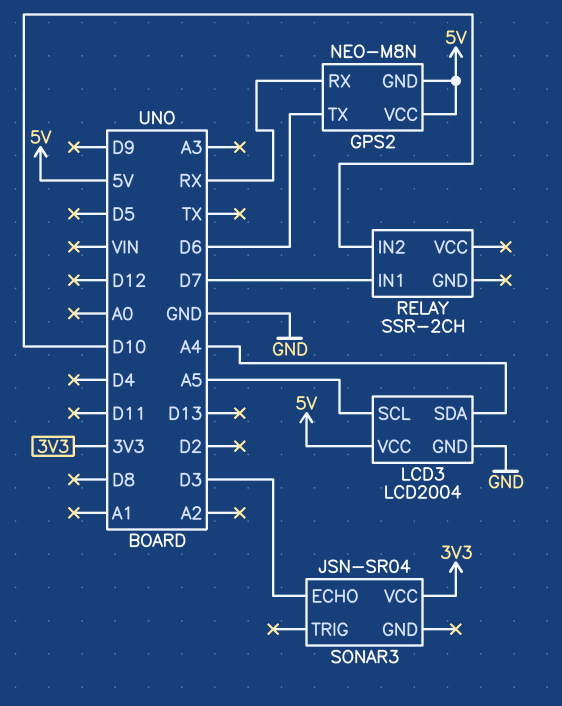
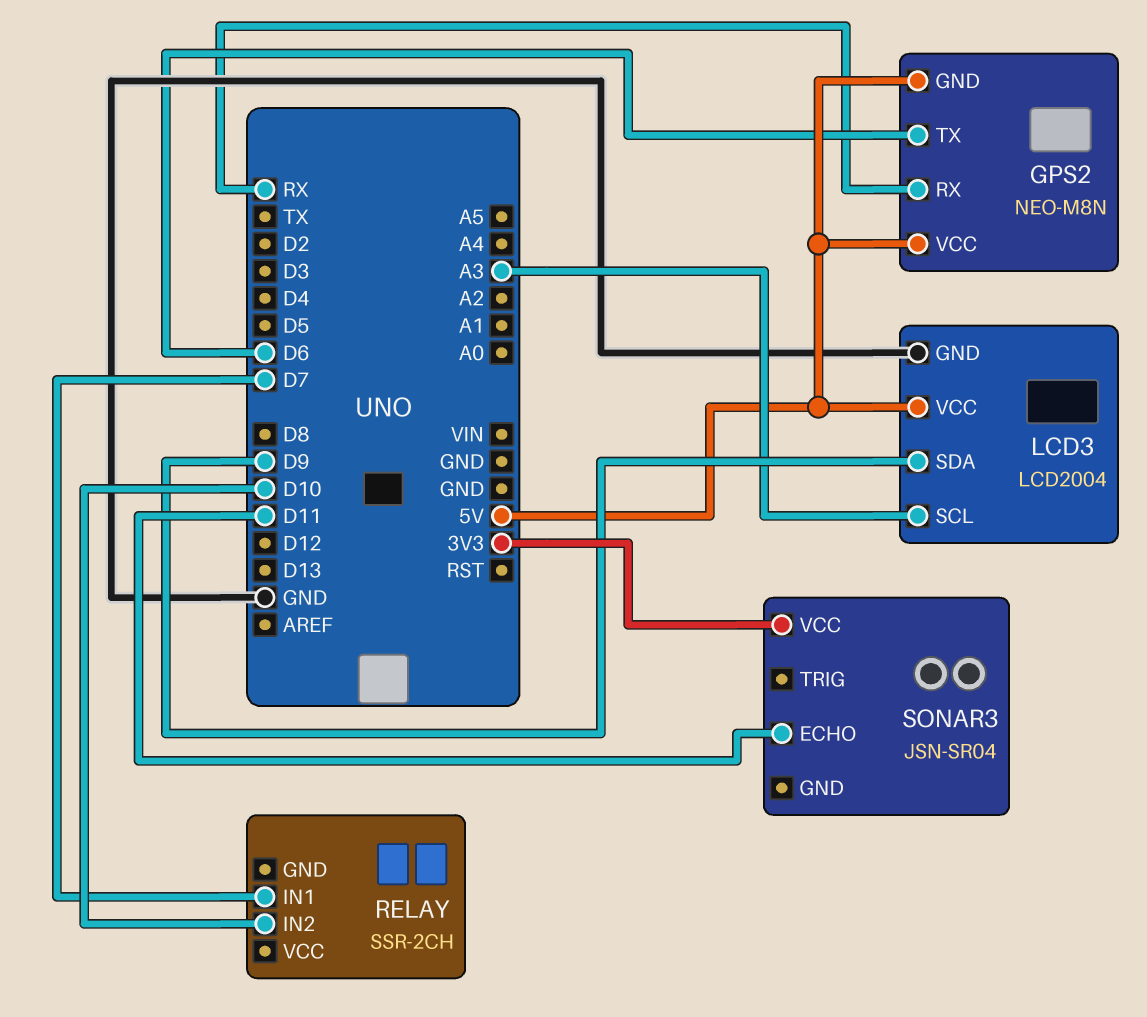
LCD3 pin SCL: A5 -> A3
LCD3 pin SDA: A4 -> D9
SONAR3 pin ECHO: D3 -> D11

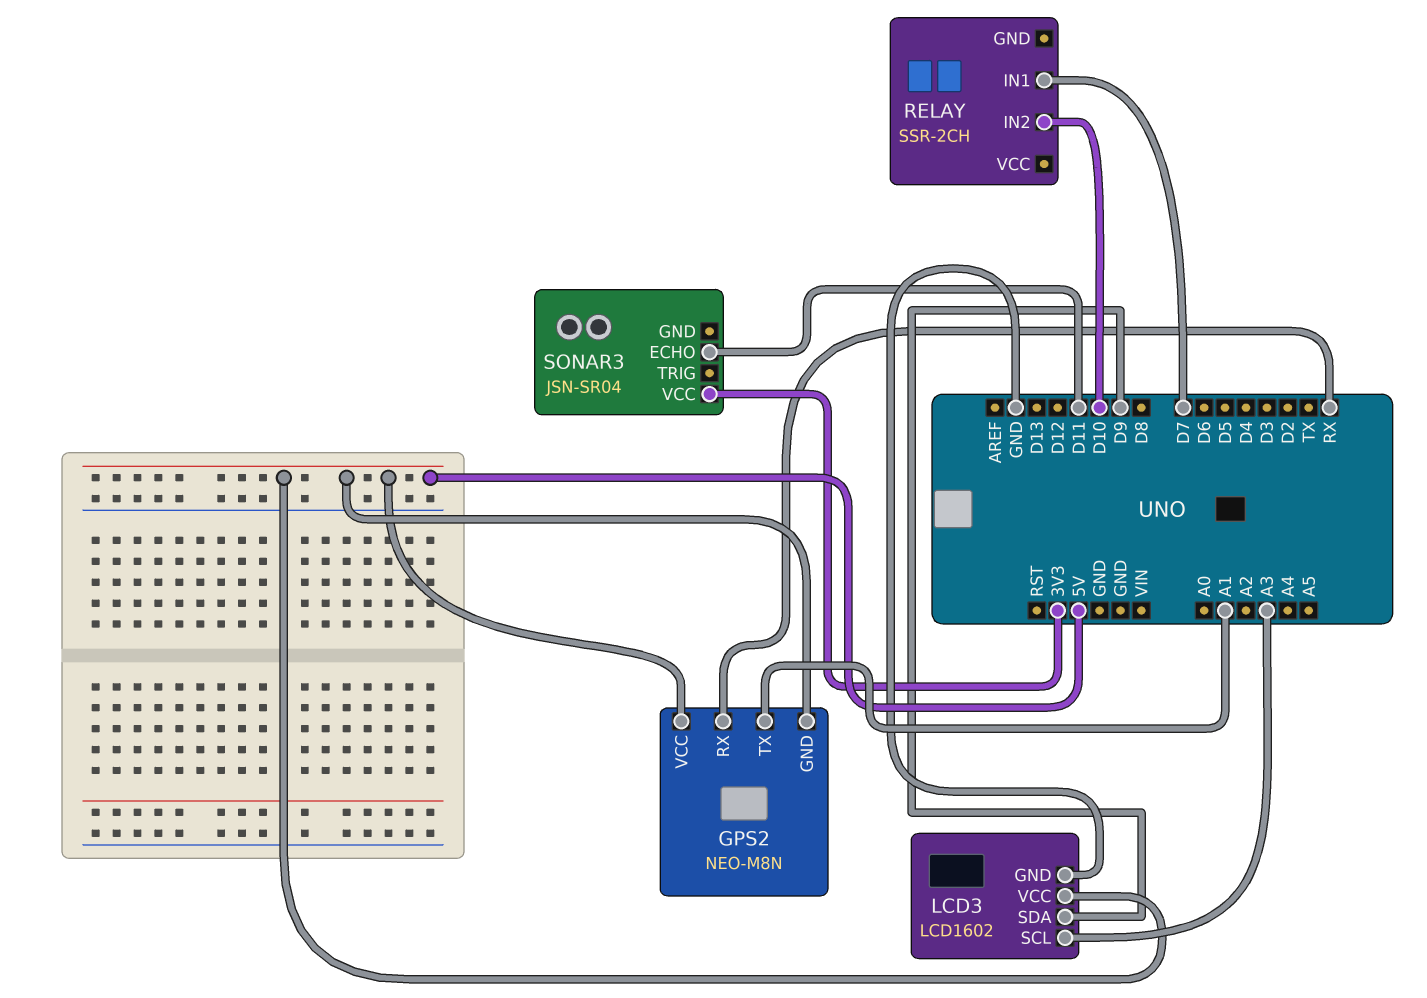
GPS2 pin TX: D6 -> A1
LCD3: LCD2004 -> LCD1602

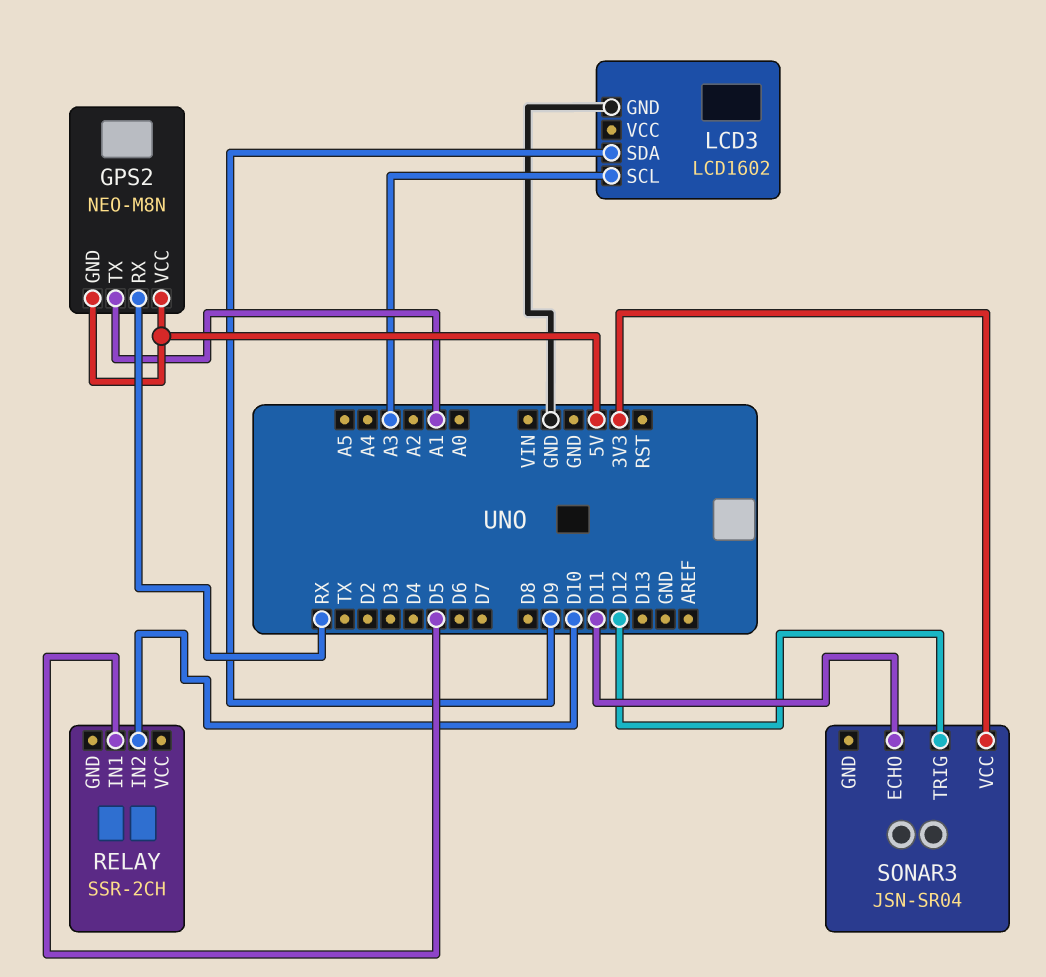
LCD3 pin VCC: 5V -> none
RELAY pin IN1: D7 -> D5
SONAR3 pin TRIG: none -> D12

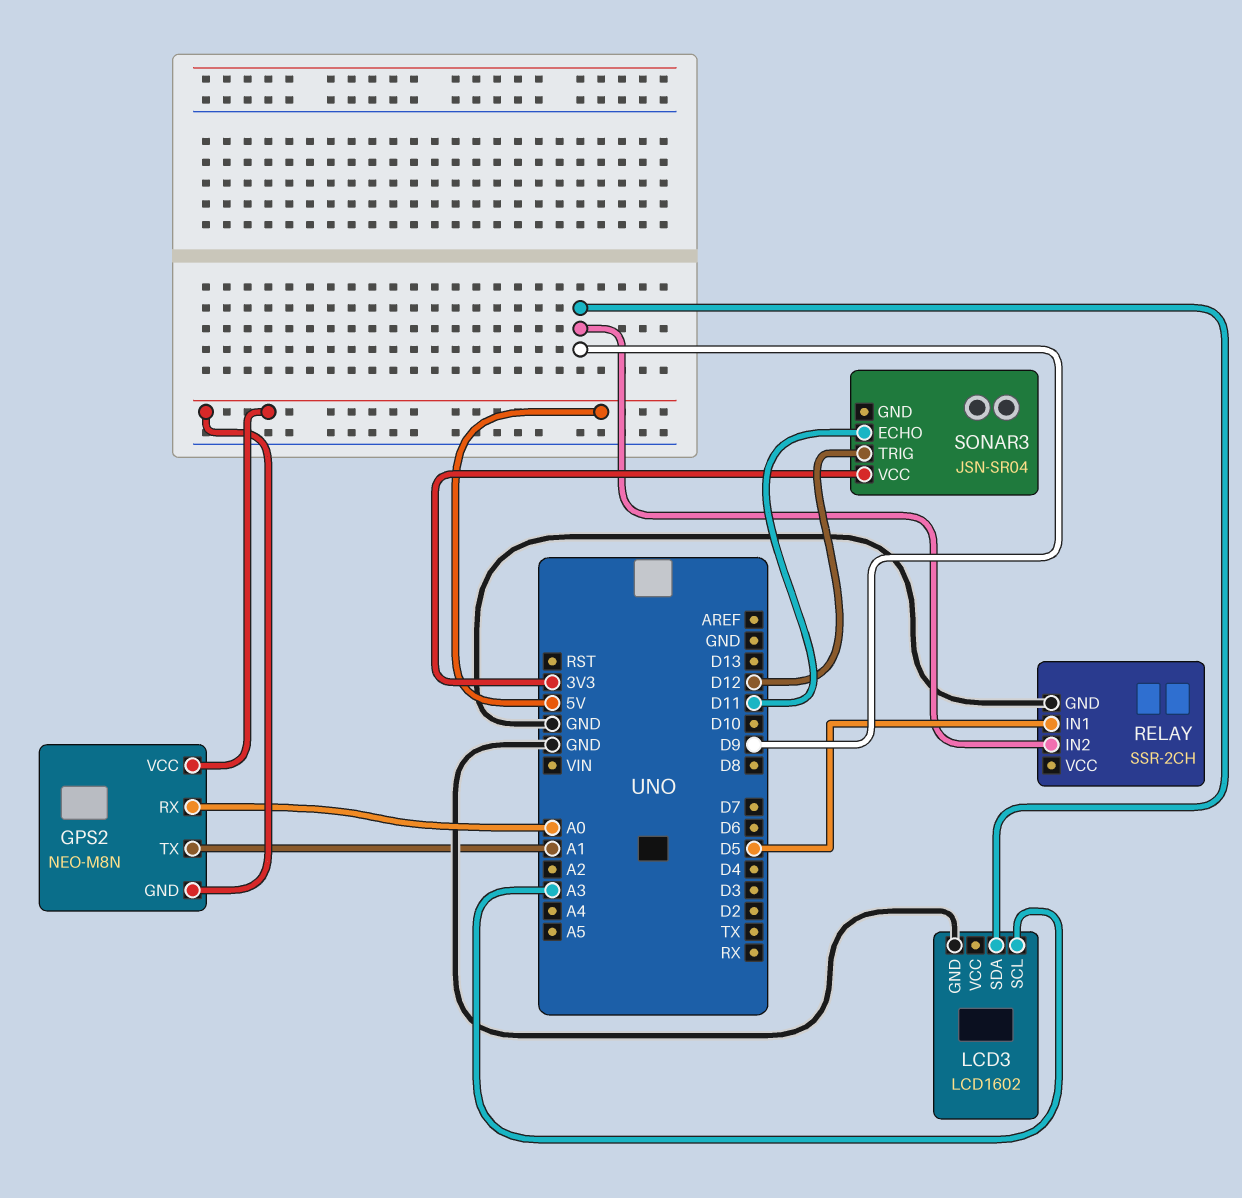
GPS2 pin RX: RX -> A0
RELAY pin GND: none -> GND
RELAY pin IN2: D10 -> D9

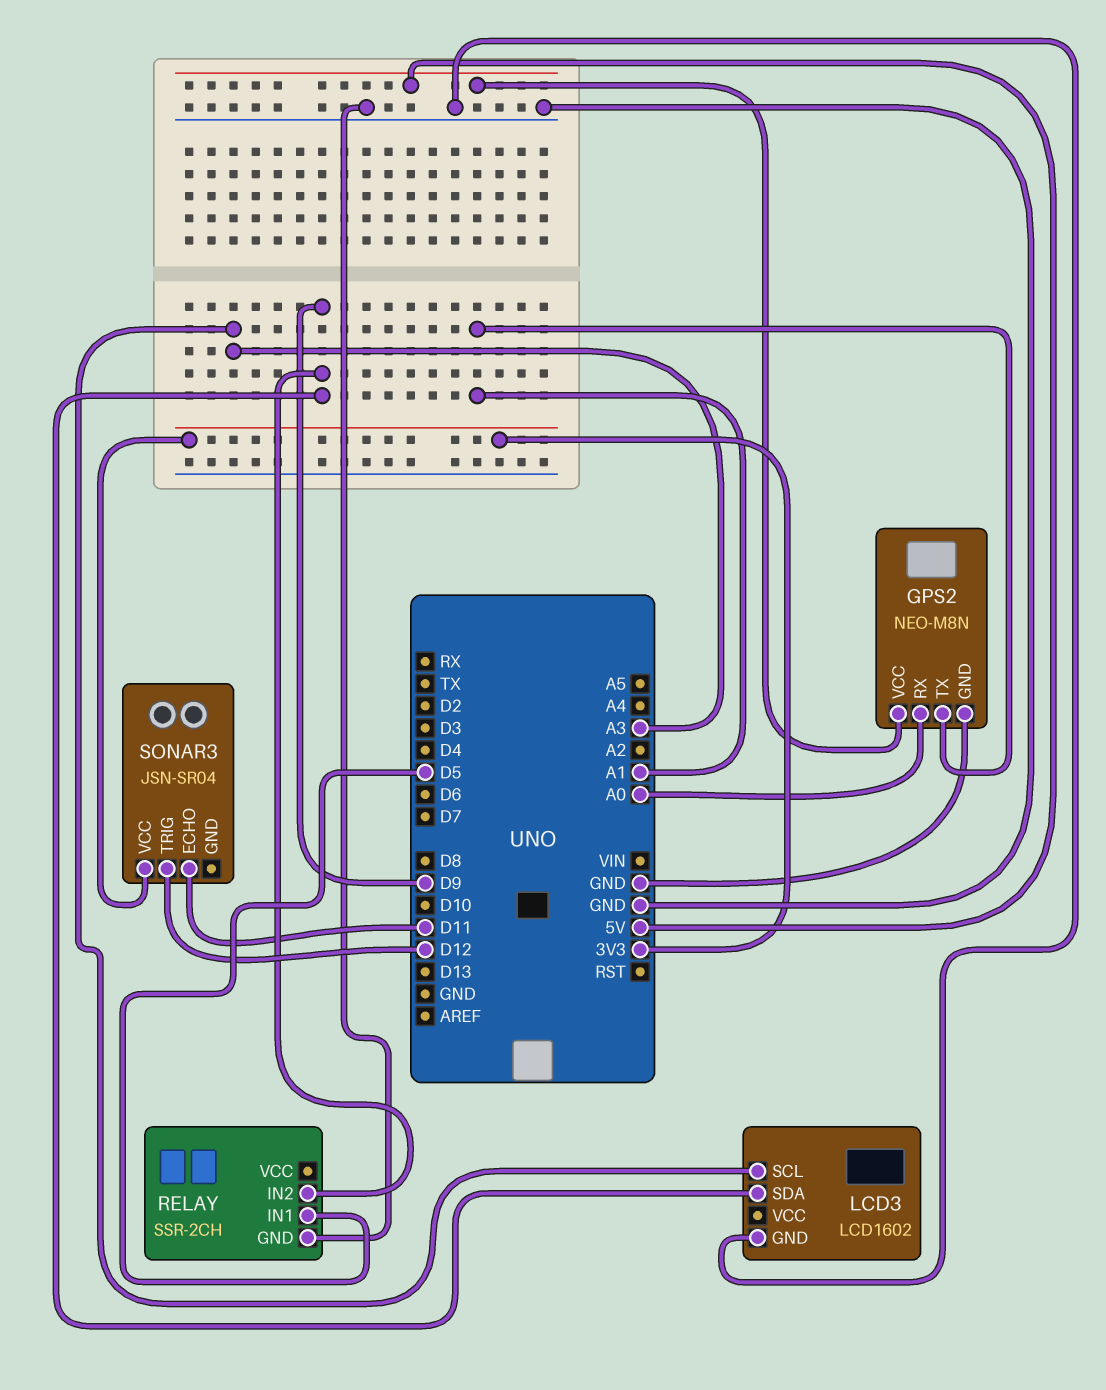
GPS2 pin GND: 5V -> GND

